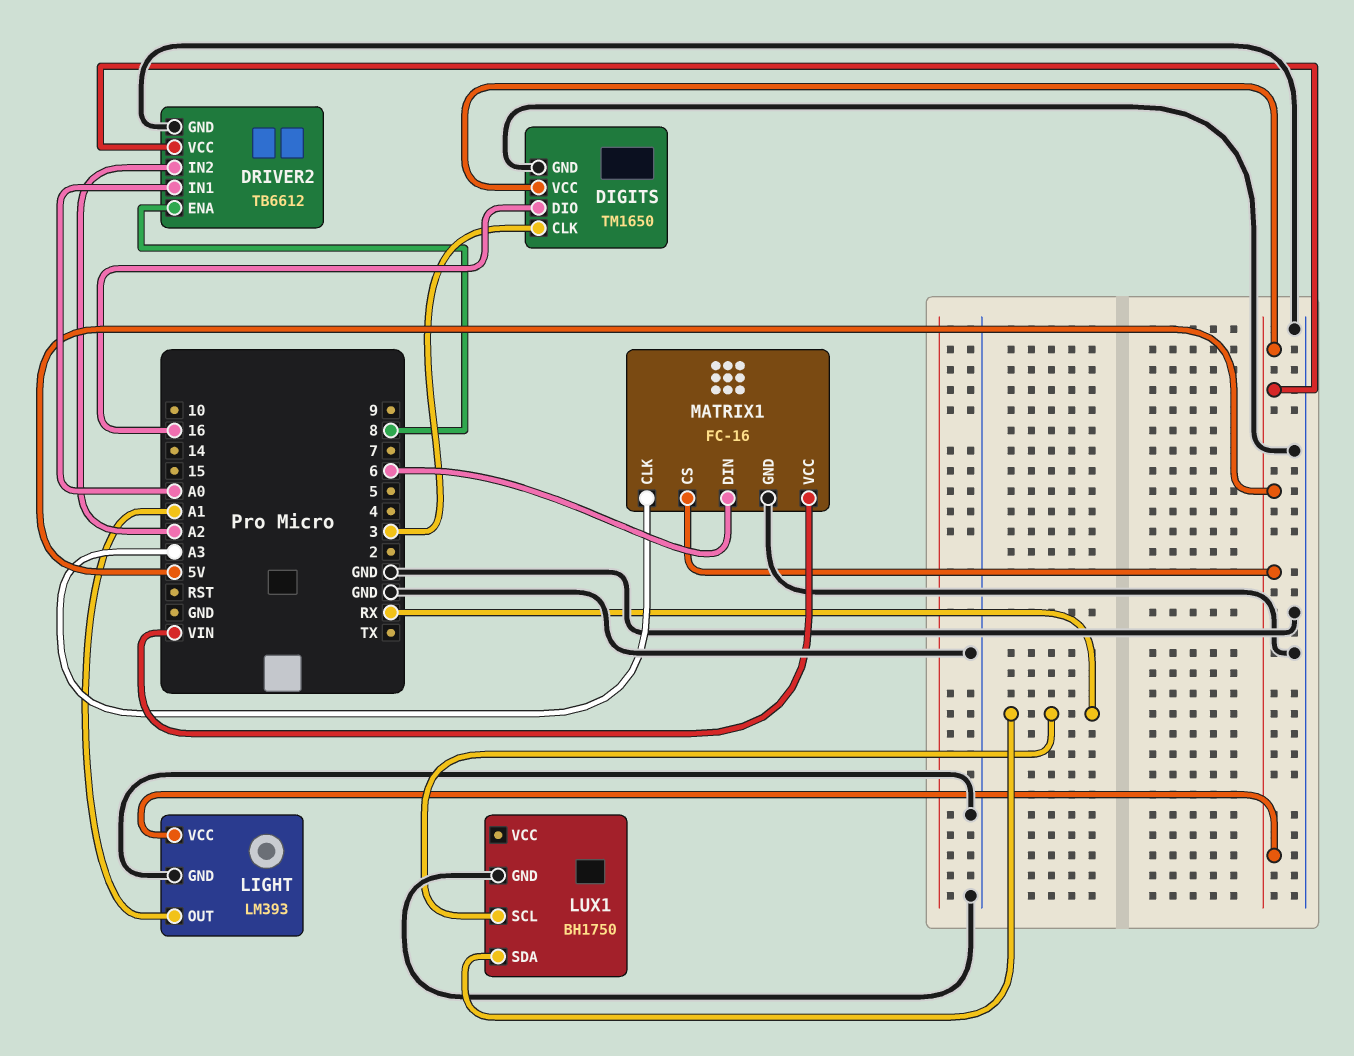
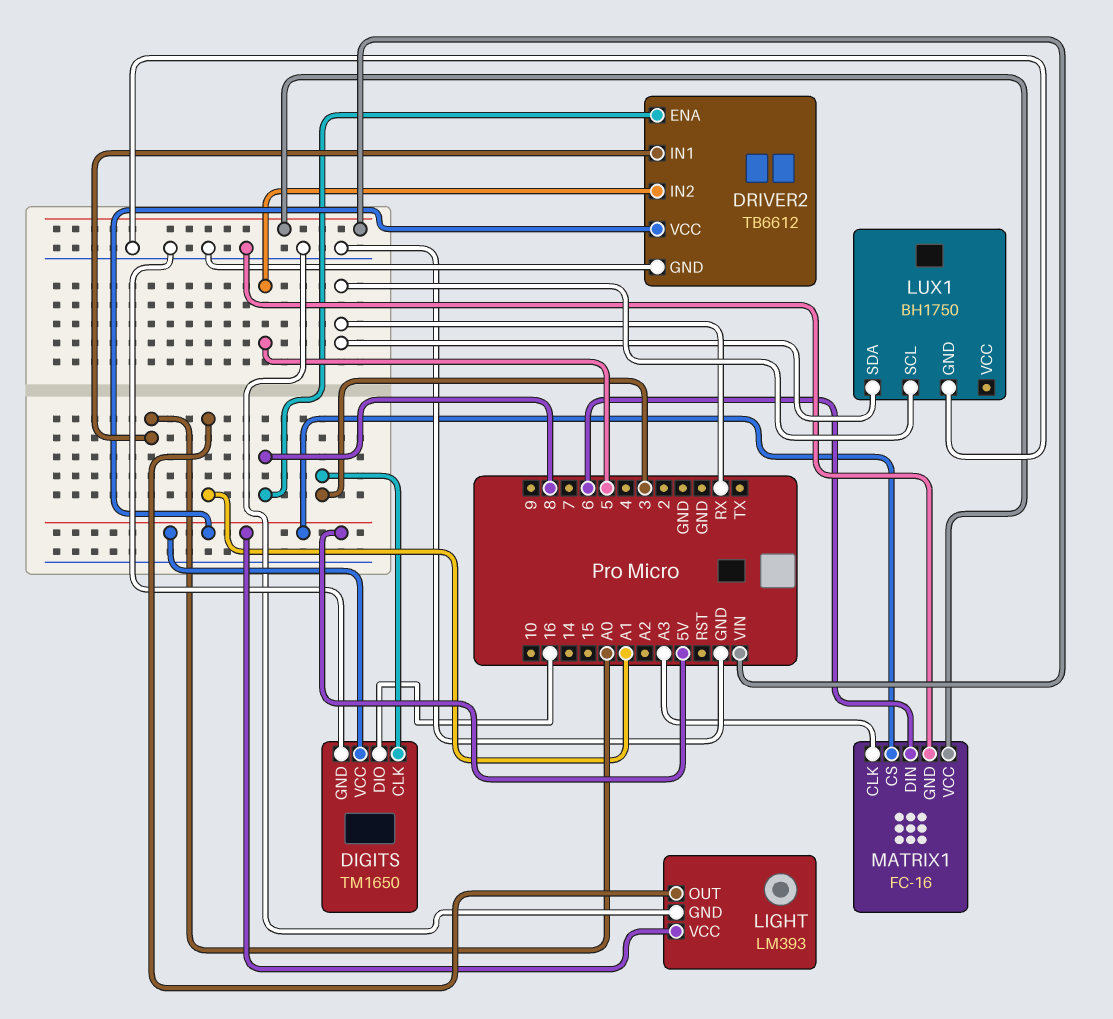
DRIVER2 pin IN2: A2 -> 5

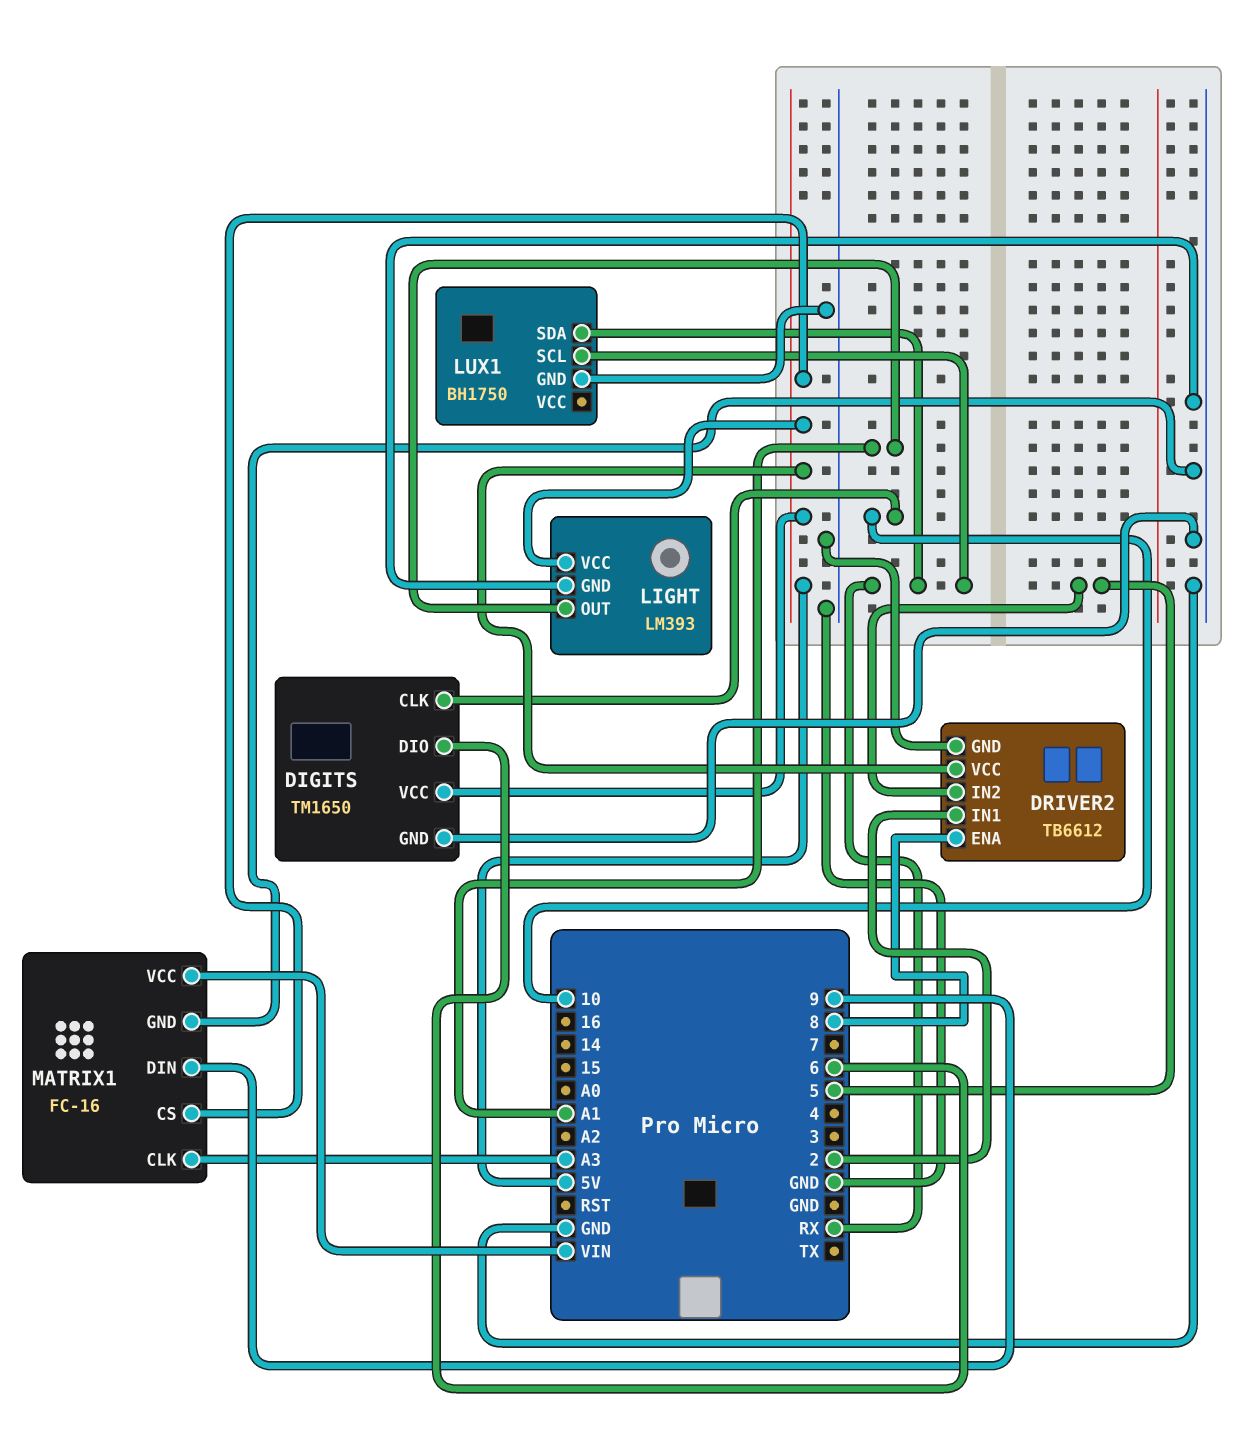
DIGITS pin CLK: 3 -> 10
DIGITS pin DIO: 16 -> 6
DRIVER2 pin IN1: A0 -> 2
MATRIX1 pin DIN: 6 -> 9

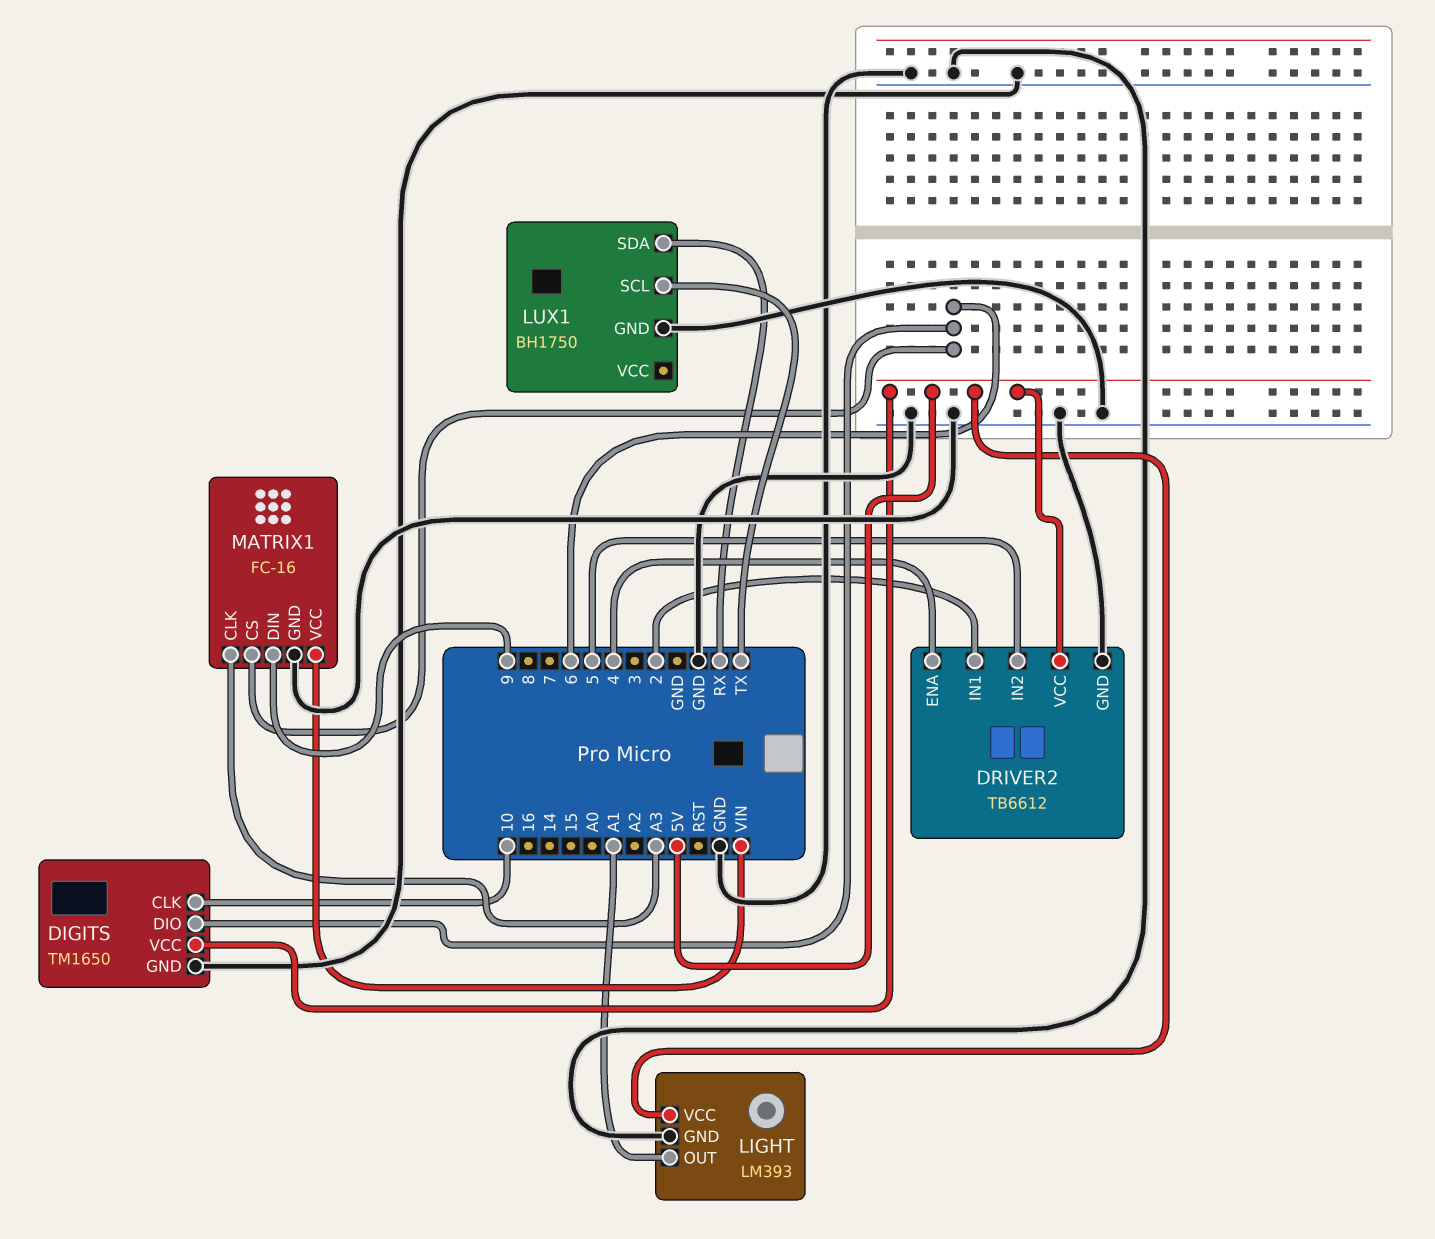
DRIVER2 pin ENA: 8 -> 4
LUX1 pin SCL: RX -> TX
MATRIX1 pin CS: 5V -> 6

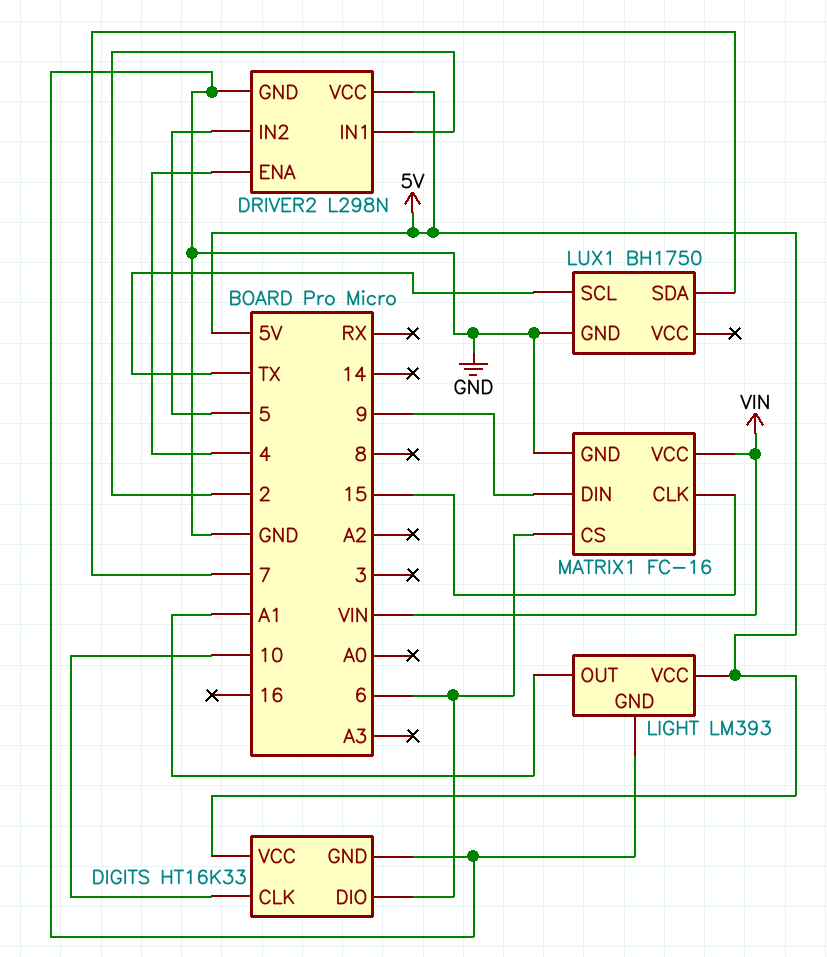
DIGITS: TM1650 -> HT16K33
DRIVER2: TB6612 -> L298N
LUX1 pin SDA: RX -> 7
MATRIX1 pin CLK: A3 -> 15

